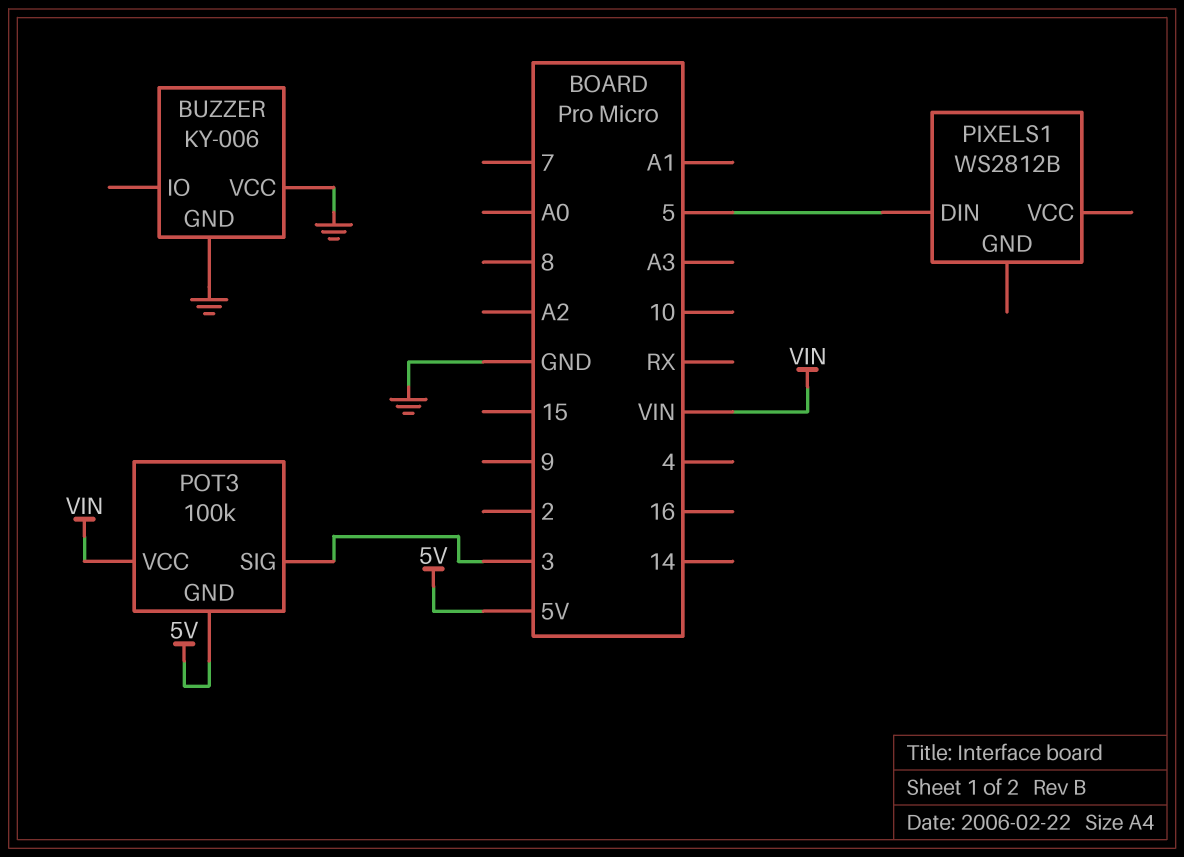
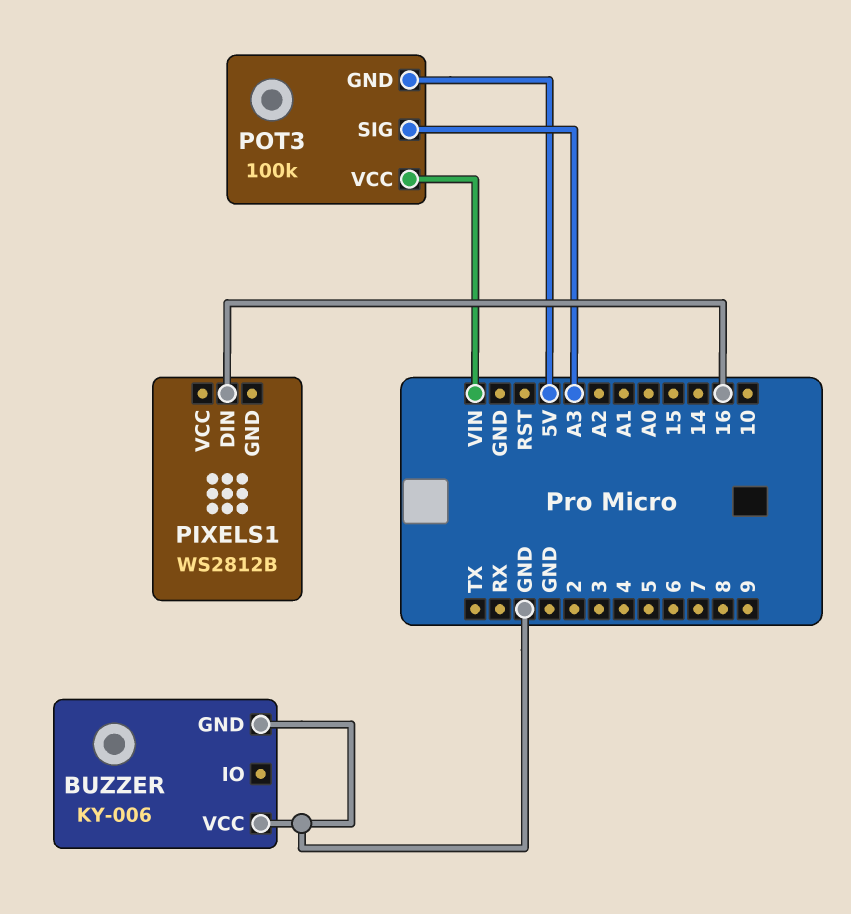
PIXELS1 pin DIN: 5 -> 16
POT3 pin SIG: 3 -> A3

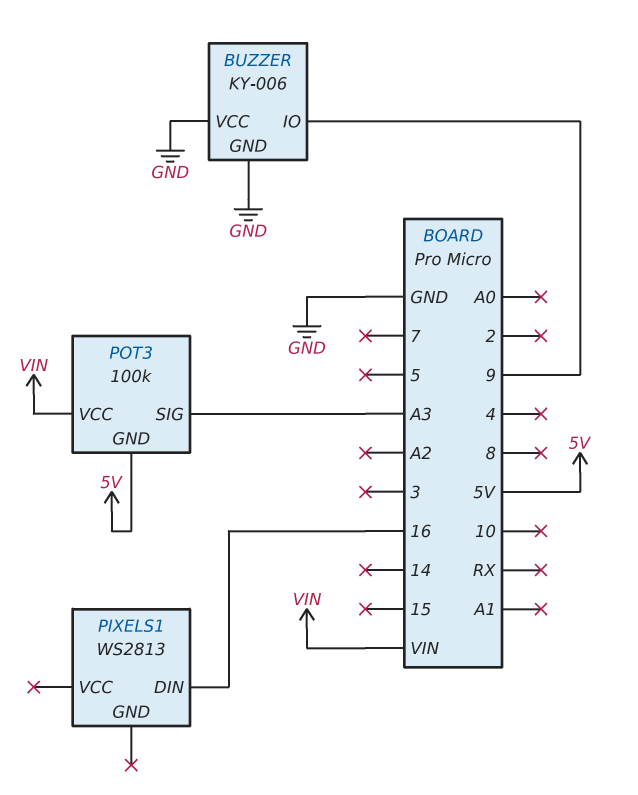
BUZZER pin IO: none -> 9
PIXELS1: WS2812B -> WS2813

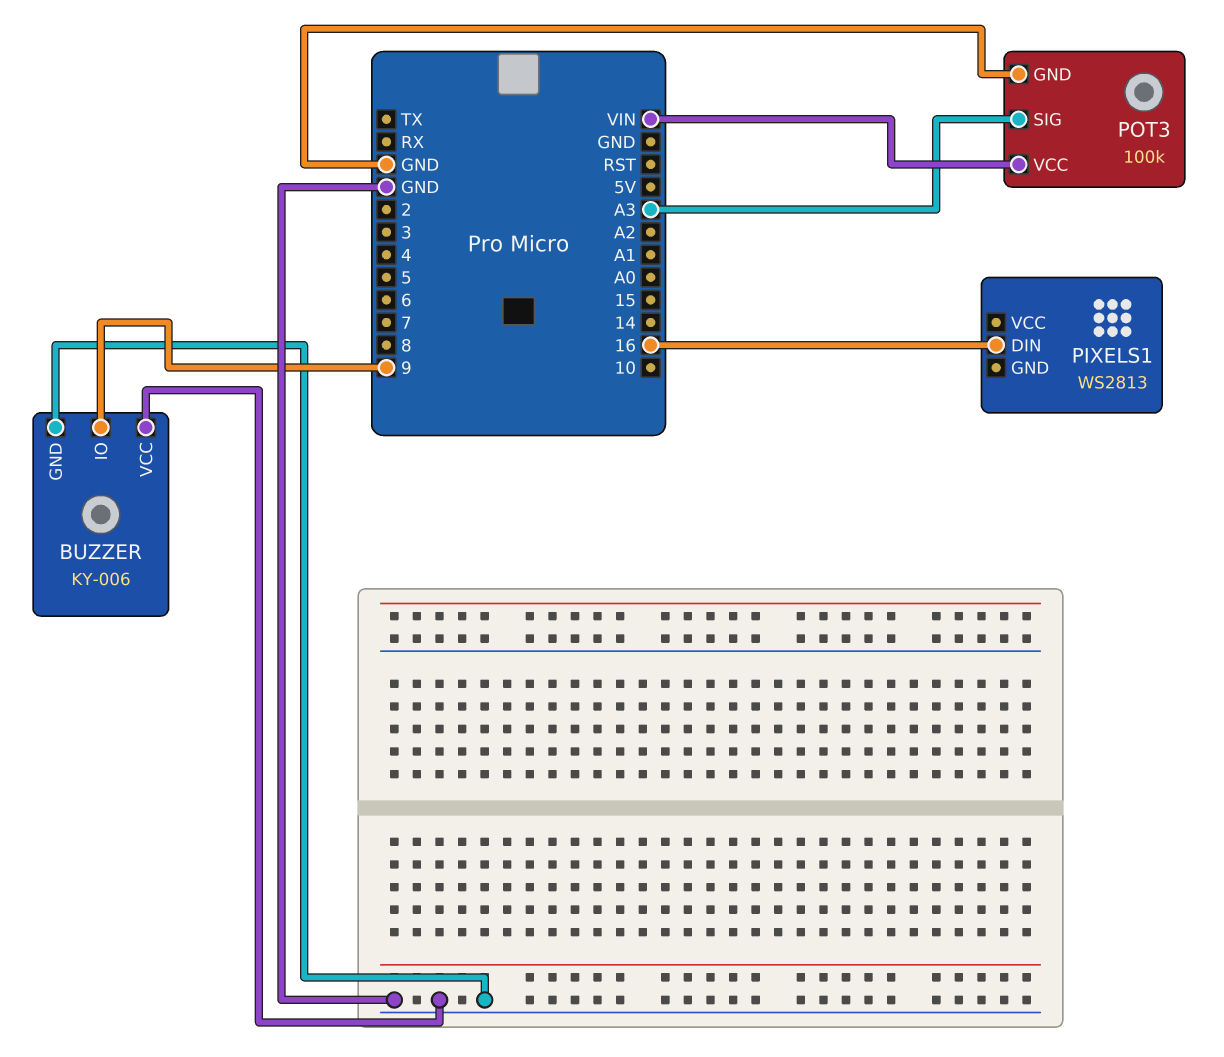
POT3 pin GND: 5V -> GND

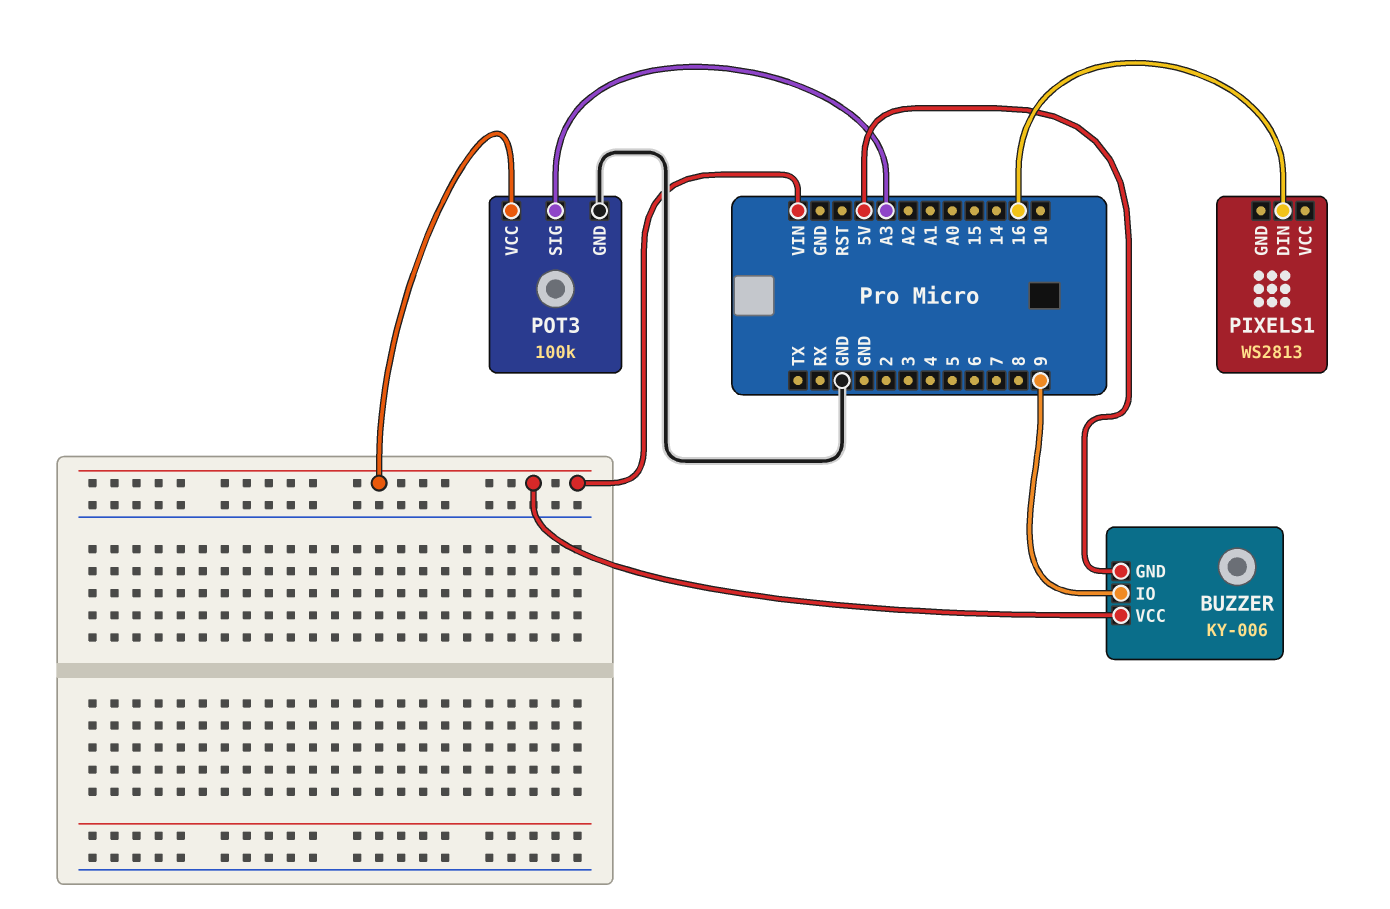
BUZZER pin GND: GND -> 5V
BUZZER pin VCC: GND -> VIN

